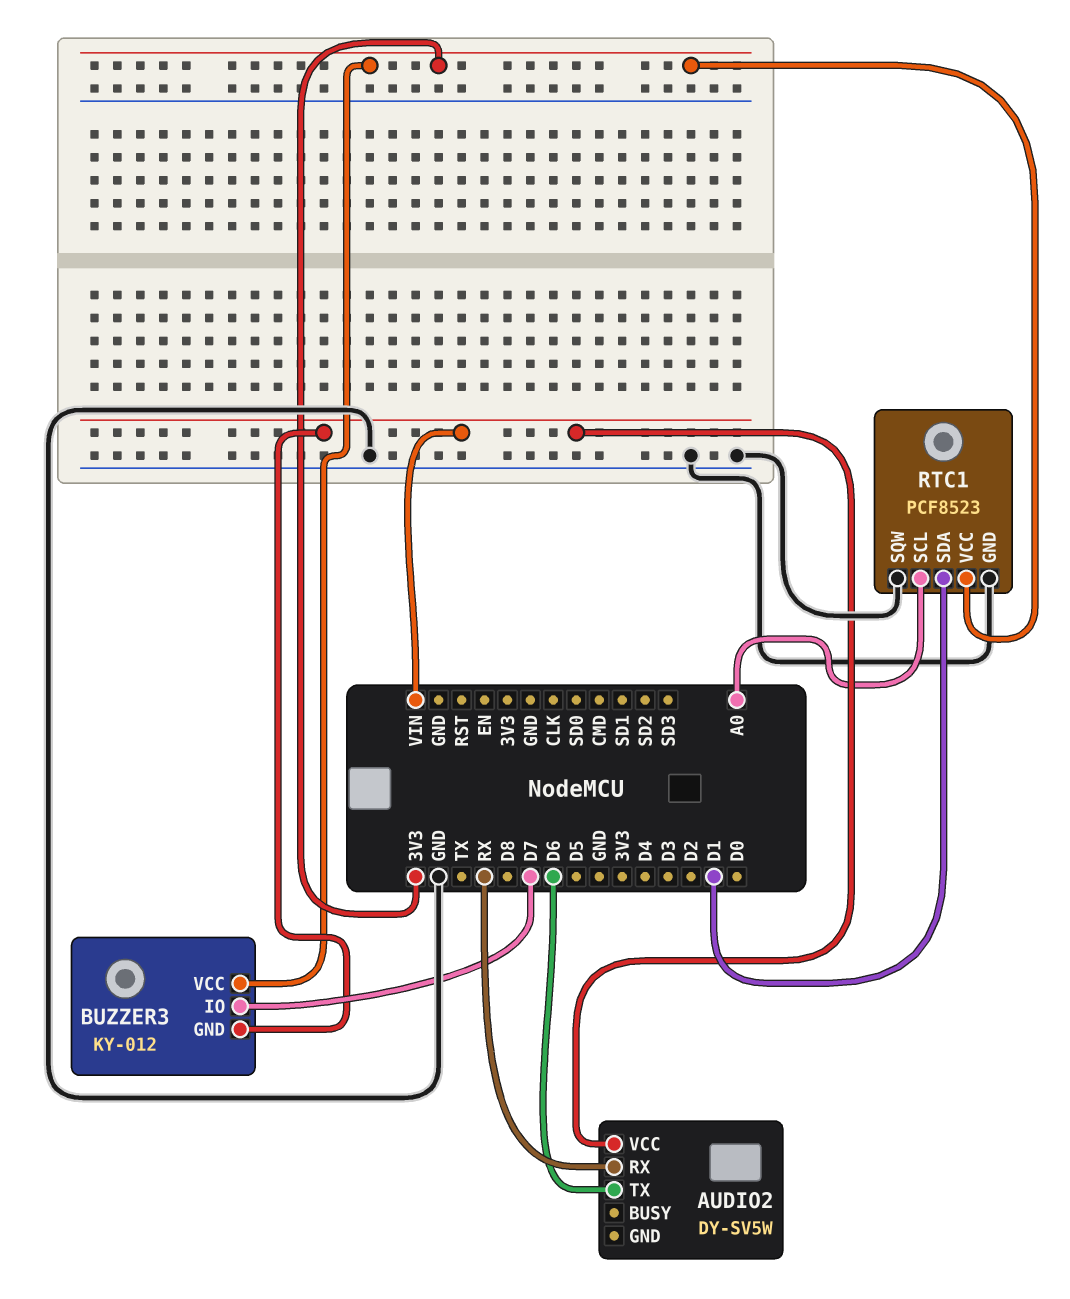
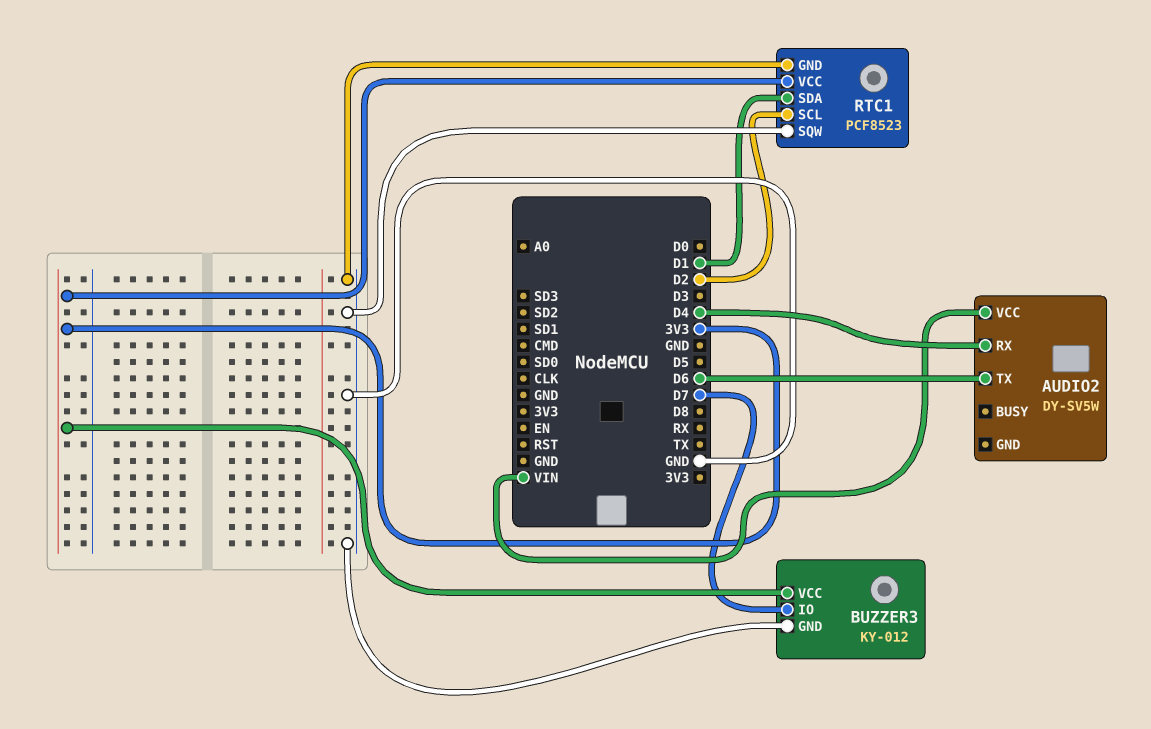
AUDIO2 pin RX: RX -> D4
BUZZER3 pin GND: VIN -> GND
RTC1 pin SCL: A0 -> D2

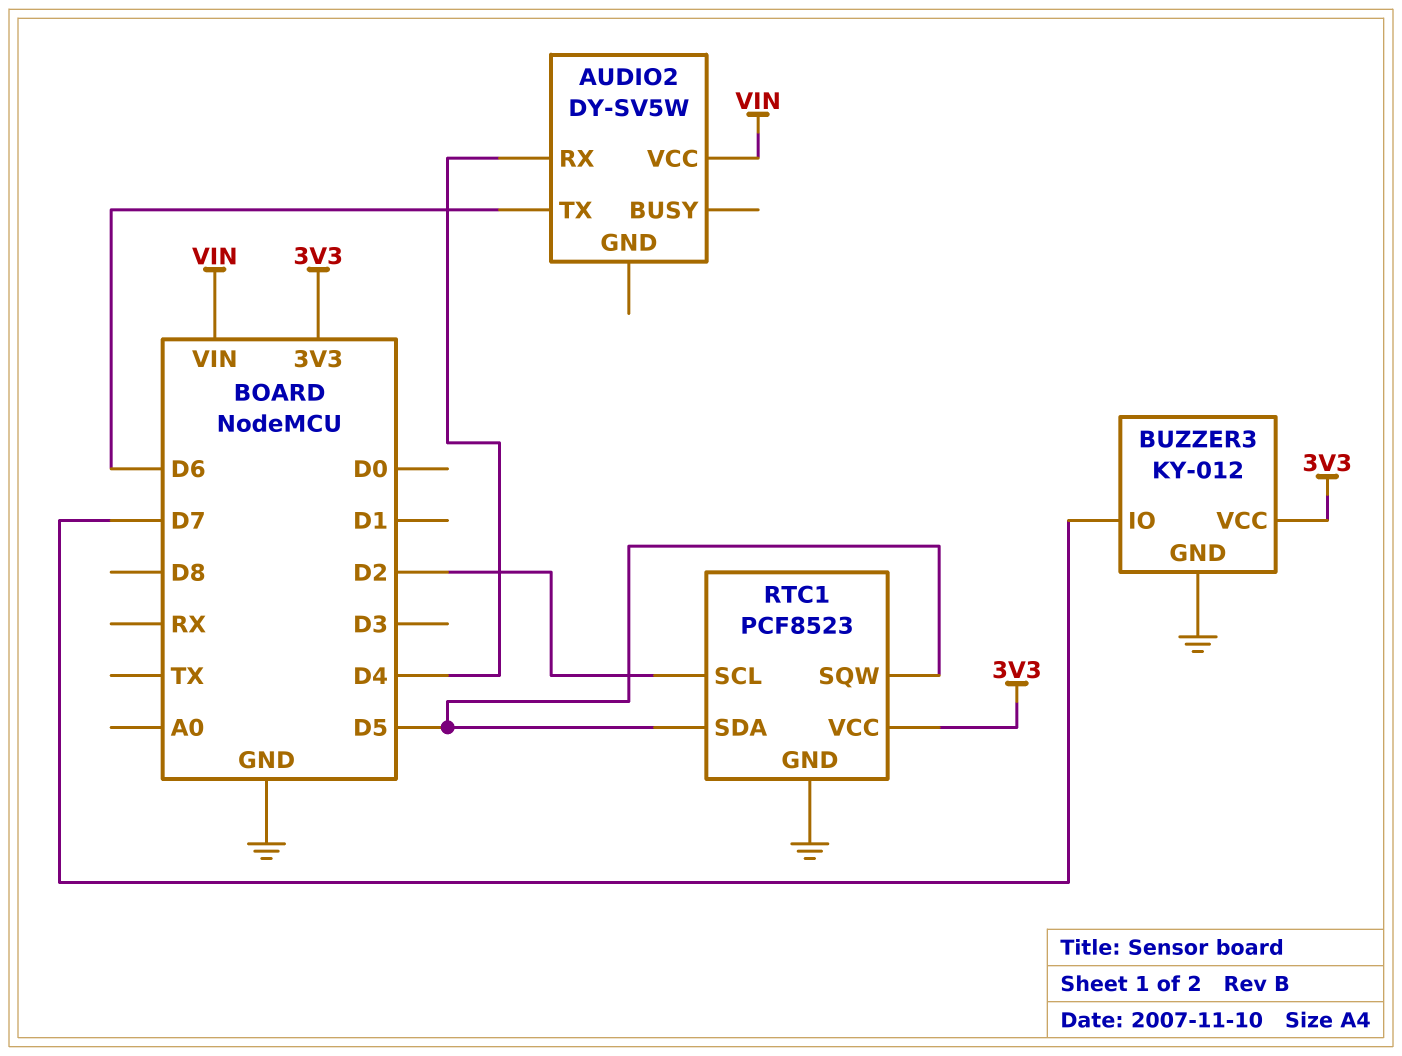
RTC1 pin SDA: D1 -> D5
RTC1 pin SQW: GND -> D5

